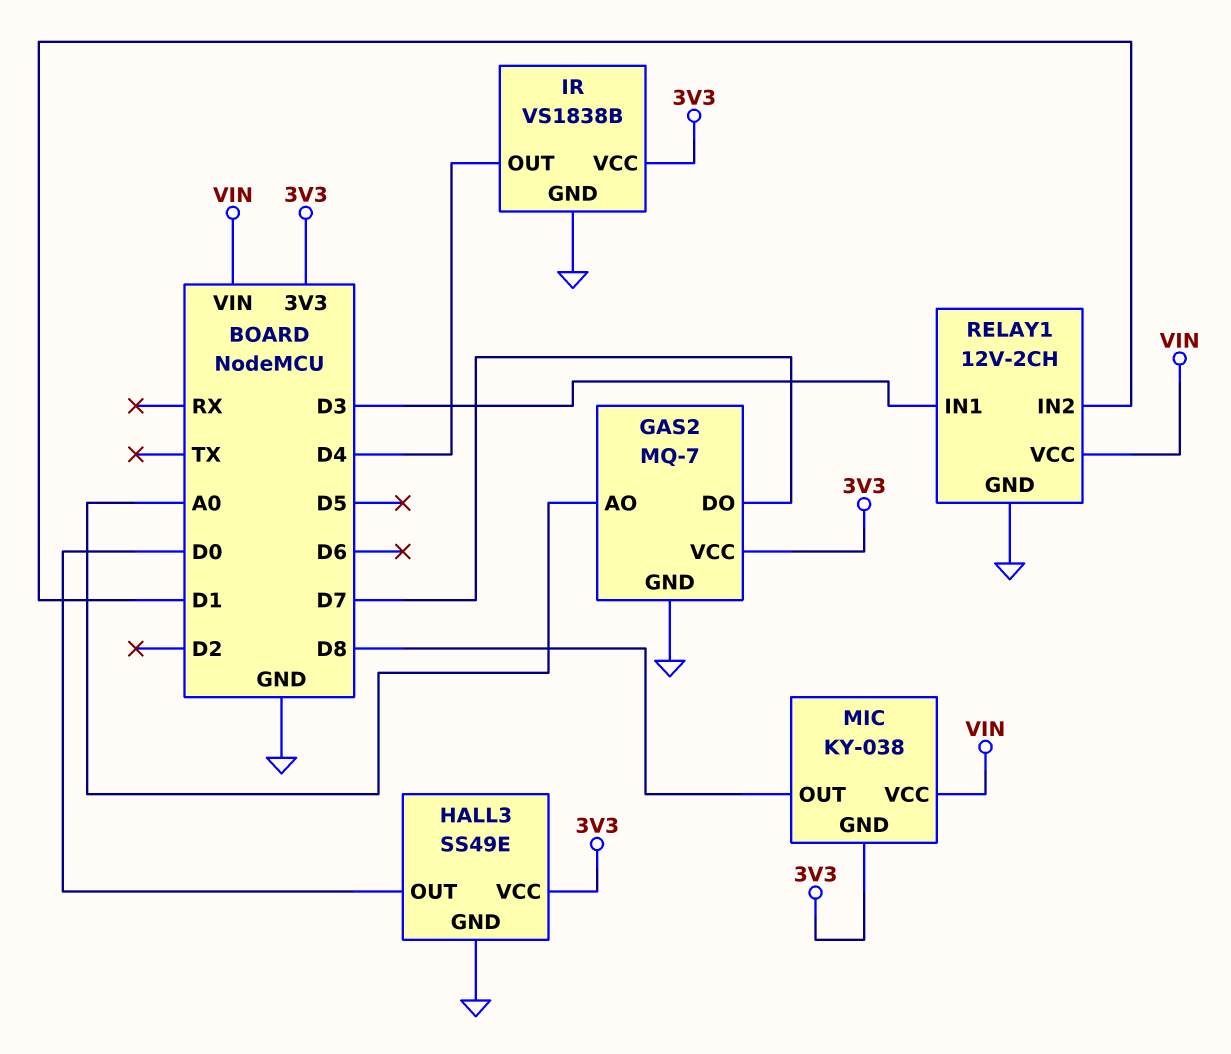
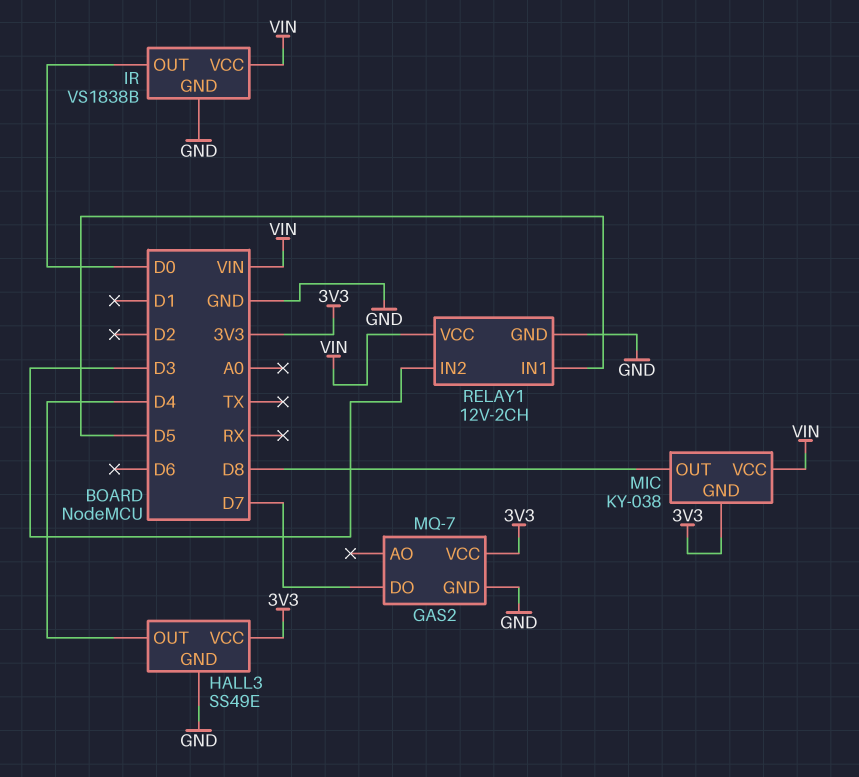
GAS2 pin AO: A0 -> none
HALL3 pin OUT: D0 -> D4
IR pin OUT: D4 -> D0
IR pin VCC: 3V3 -> VIN
RELAY1 pin IN1: D3 -> D5
RELAY1 pin IN2: D1 -> D3

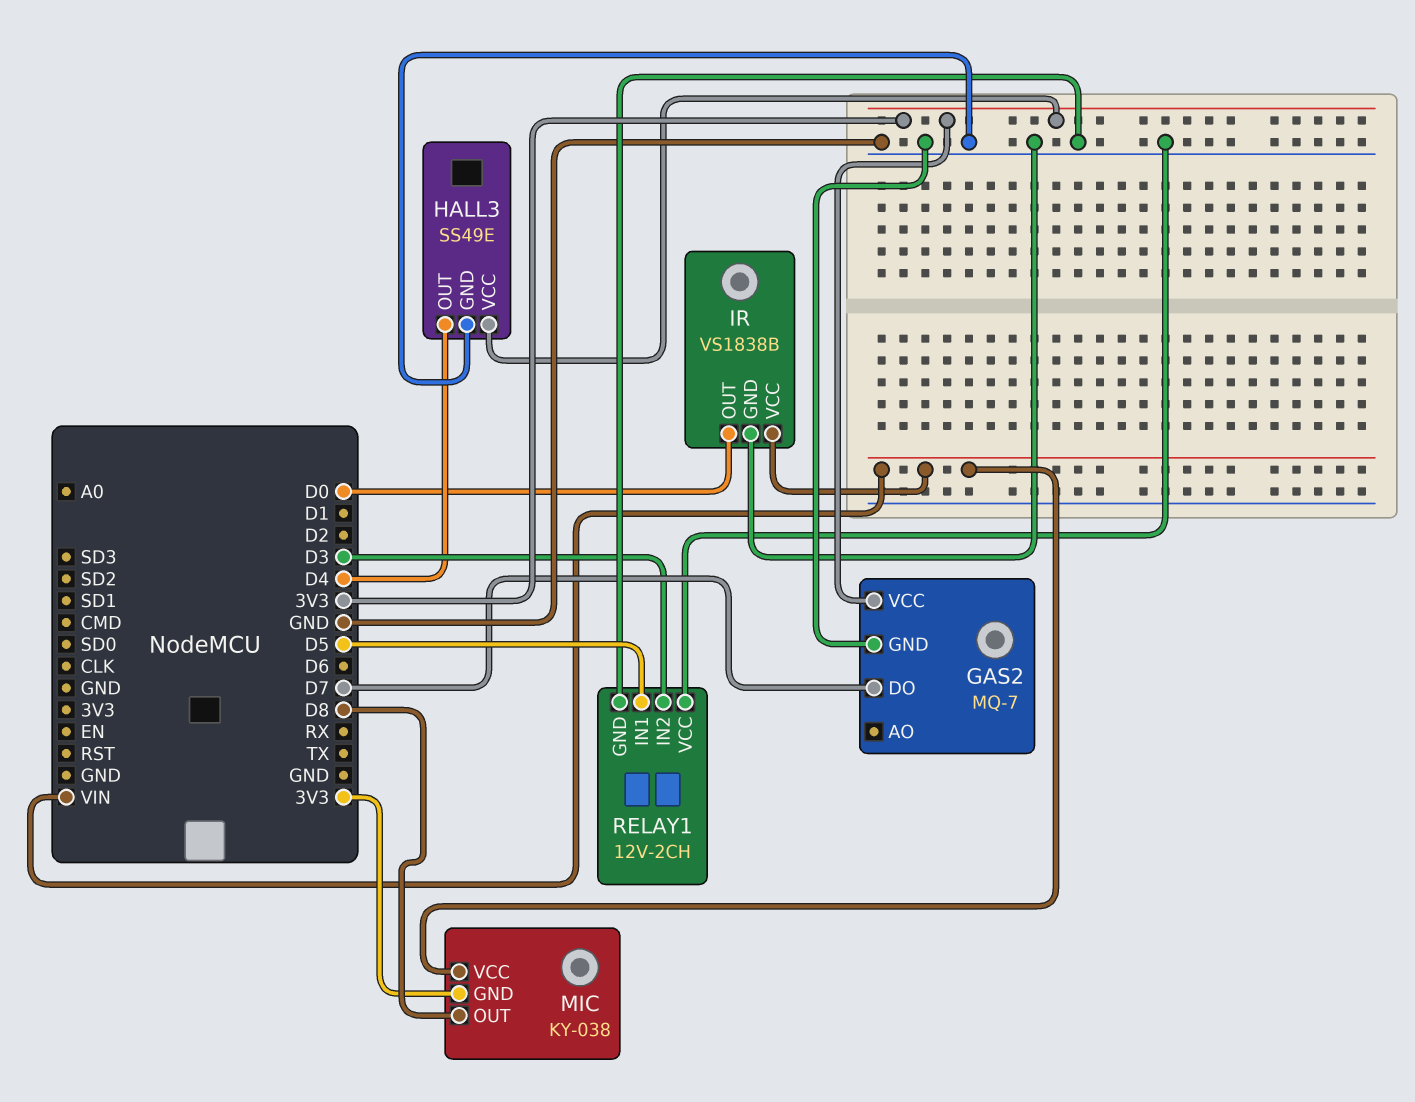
RELAY1 pin VCC: VIN -> GND

